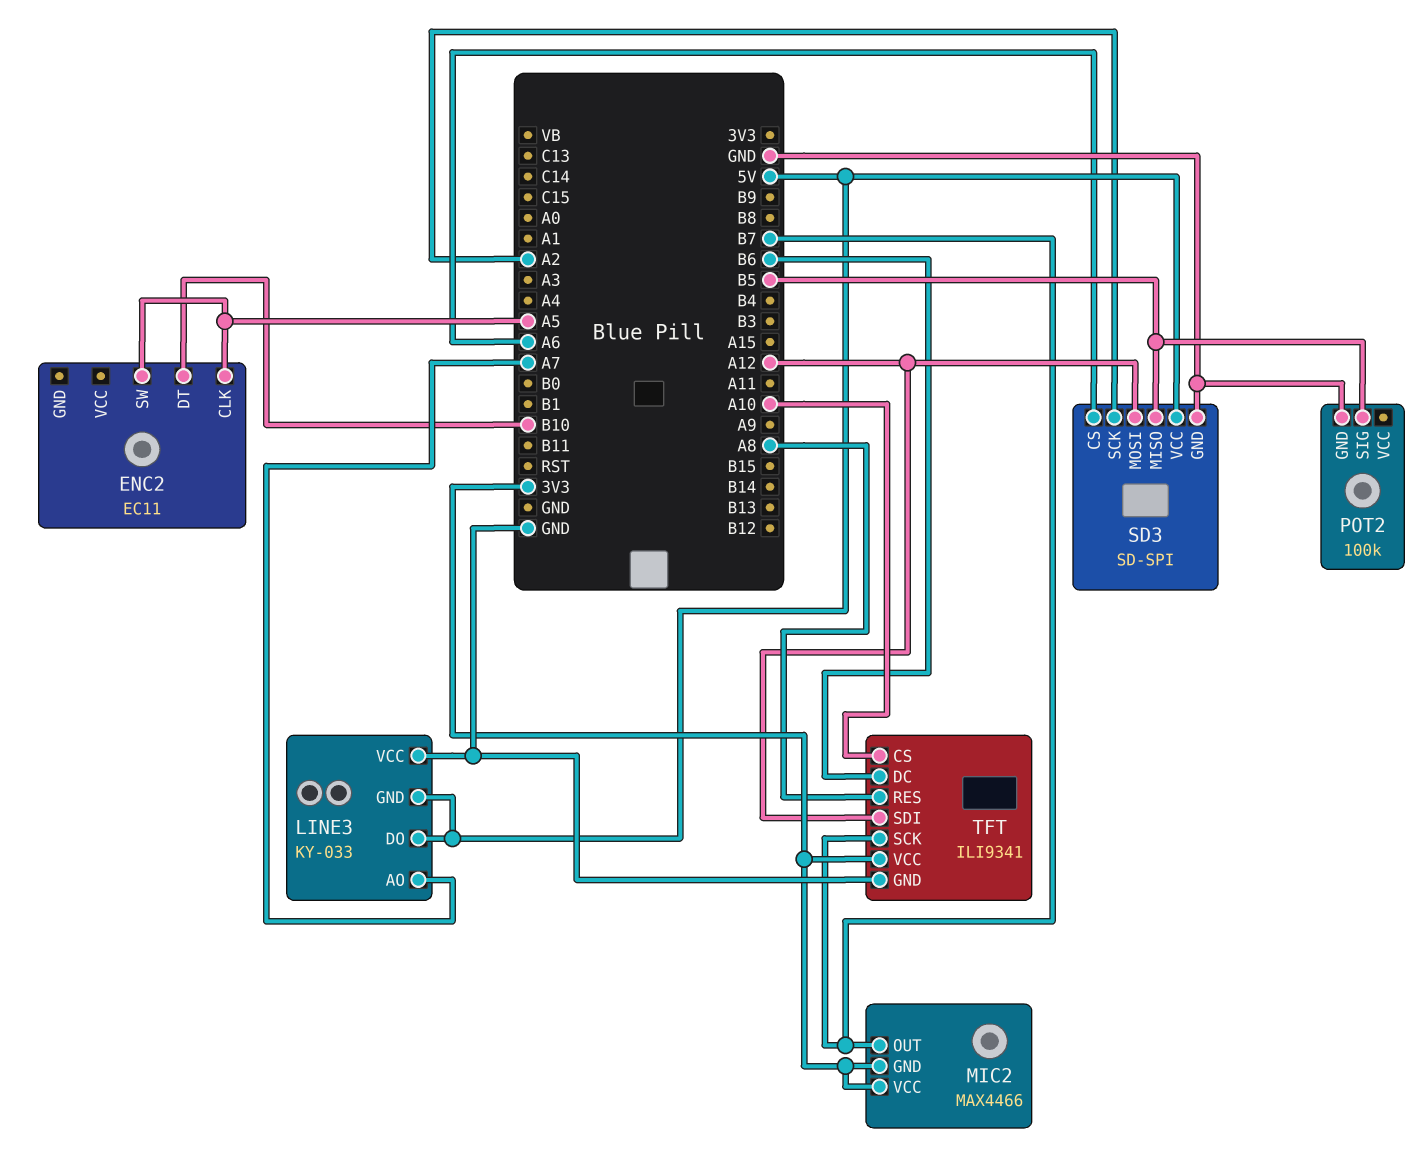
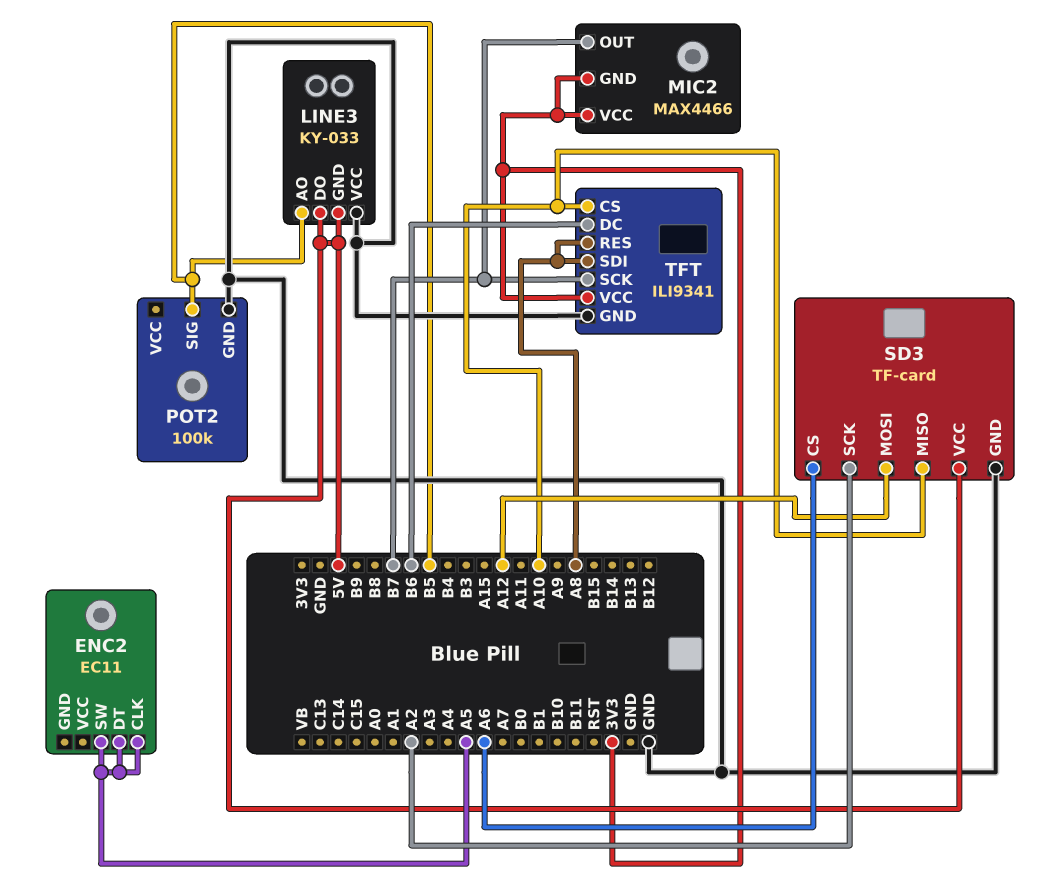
ENC2 pin DT: B10 -> A5
LINE3 pin AO: A7 -> B5
SD3: SD-SPI -> TF-card
SD3 pin MISO: B5 -> A10
TFT pin SDI: A12 -> A8

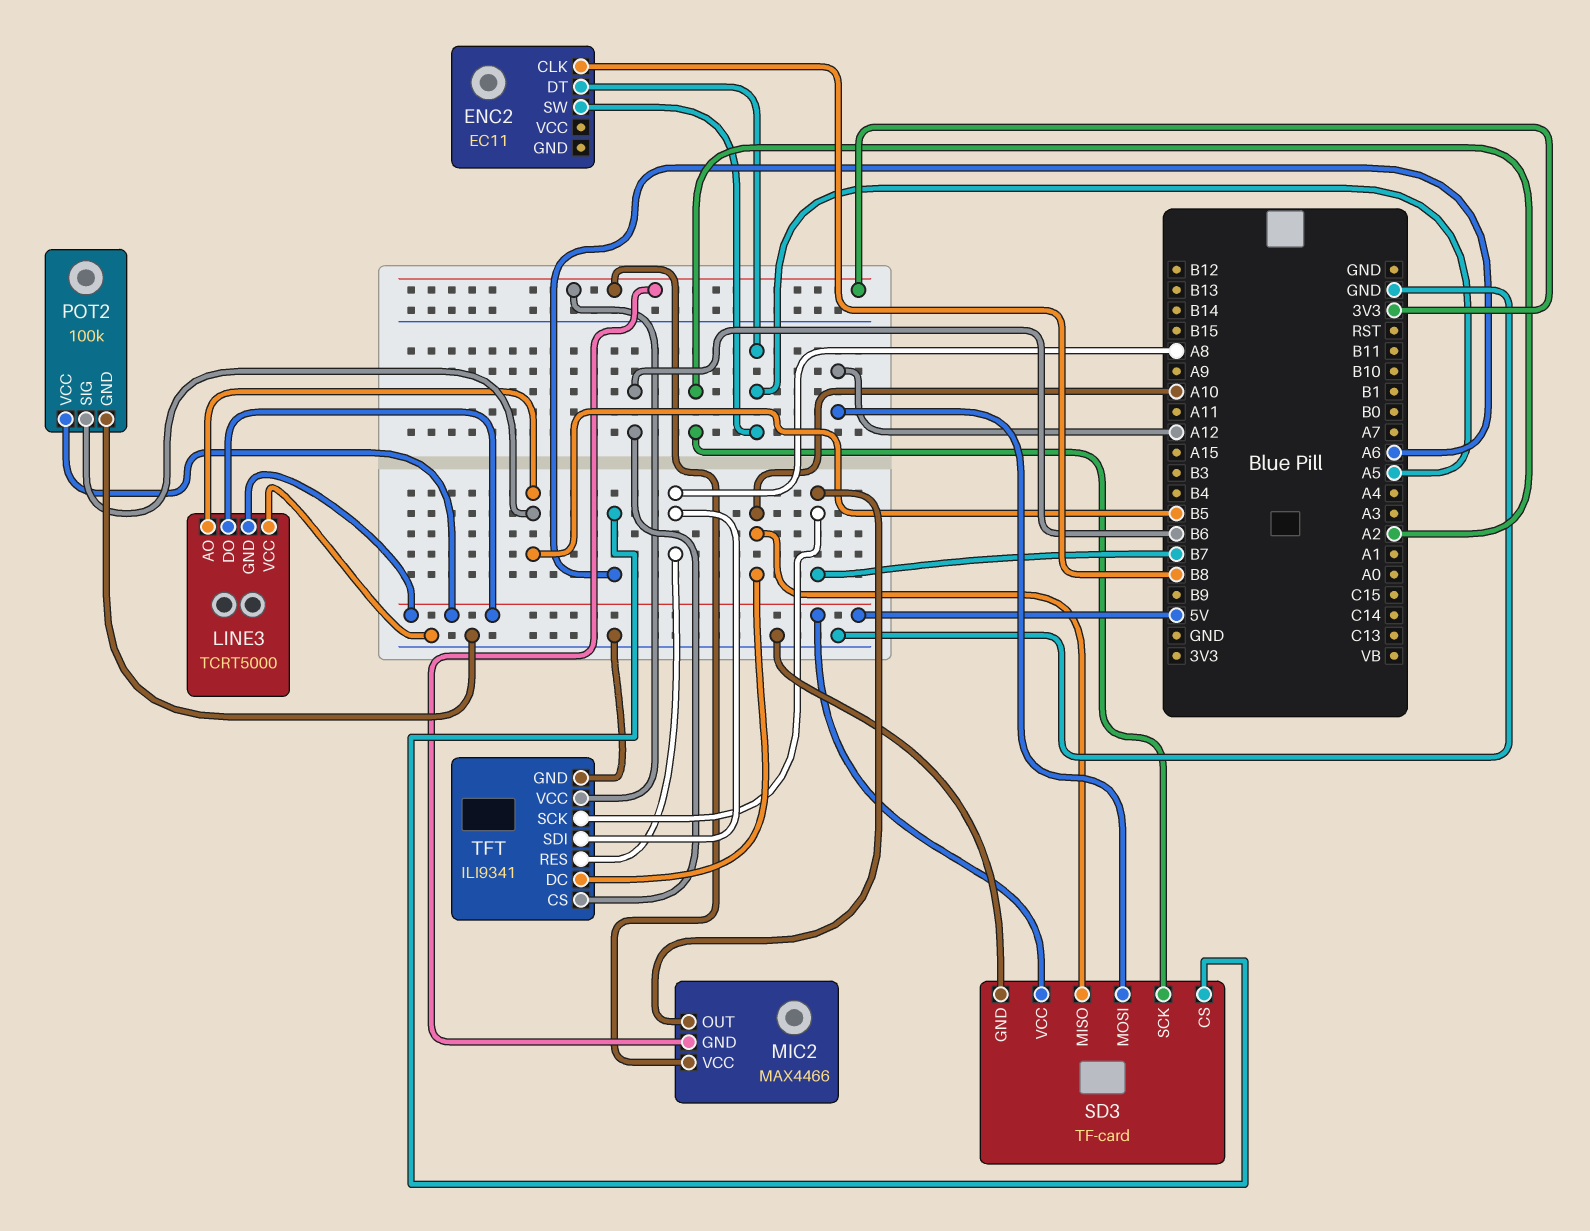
ENC2 pin CLK: A5 -> B8
LINE3: KY-033 -> TCRT5000
POT2 pin VCC: none -> 5V
TFT pin CS: A10 -> B6
TFT pin DC: B6 -> A10

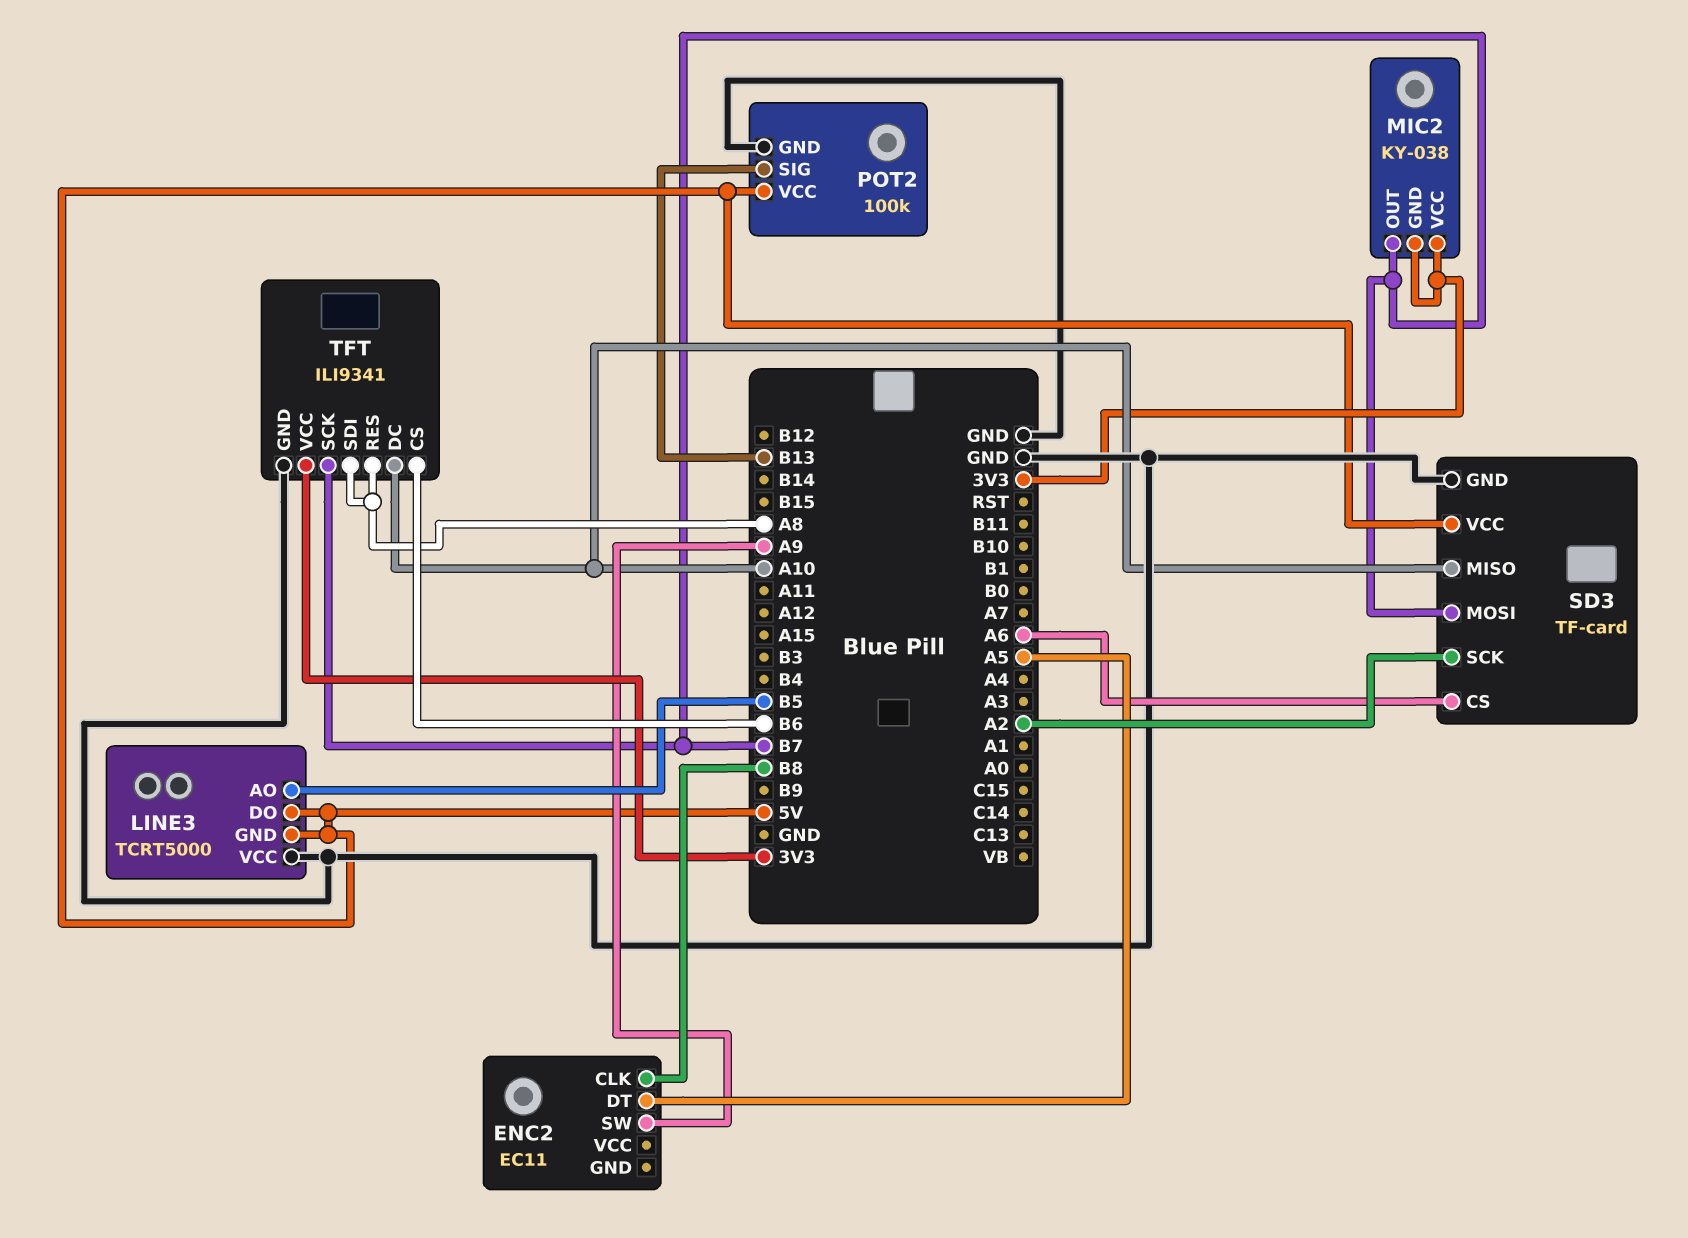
ENC2 pin SW: A5 -> A9
MIC2: MAX4466 -> KY-038
POT2 pin SIG: B5 -> B13
SD3 pin MOSI: A12 -> B7

